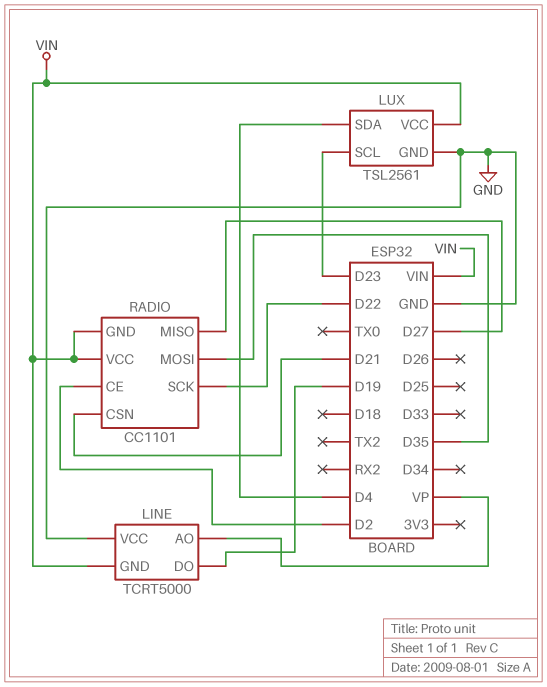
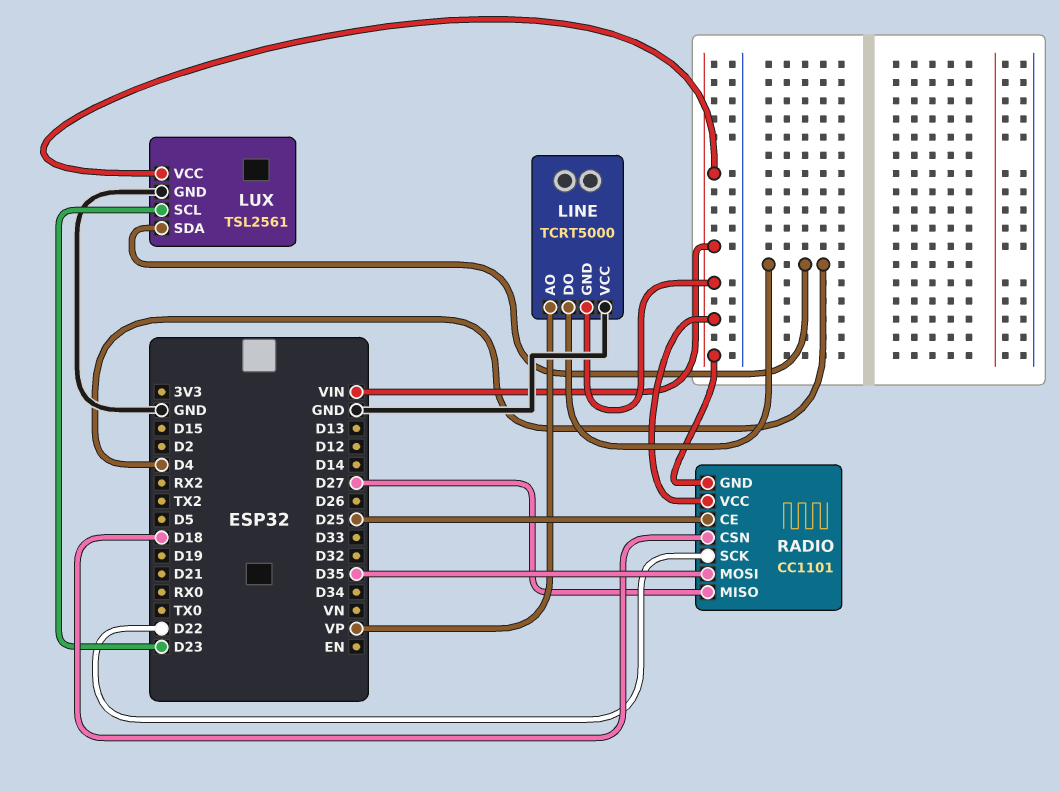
LINE pin DO: D19 -> D4
RADIO pin CE: D2 -> D25
RADIO pin CSN: D21 -> D18

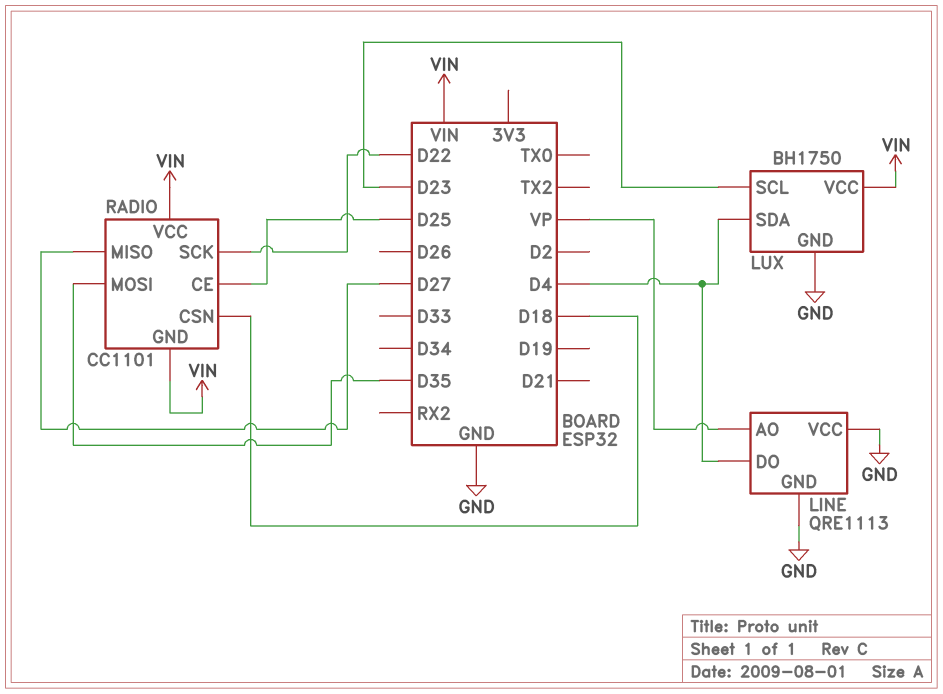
LINE: TCRT5000 -> QRE1113
LINE pin GND: VIN -> GND
LUX: TSL2561 -> BH1750

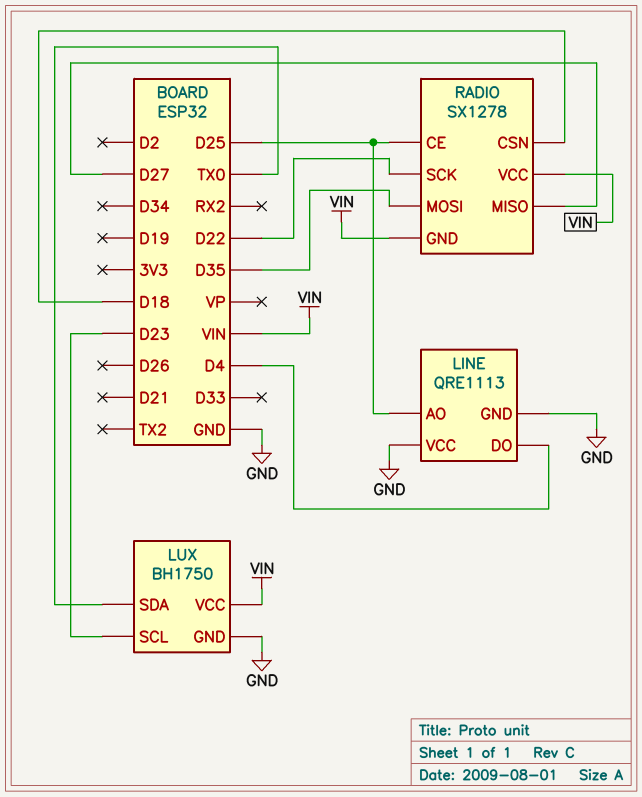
LINE pin AO: VP -> D25
LUX pin SDA: D4 -> TX0
RADIO: CC1101 -> SX1278

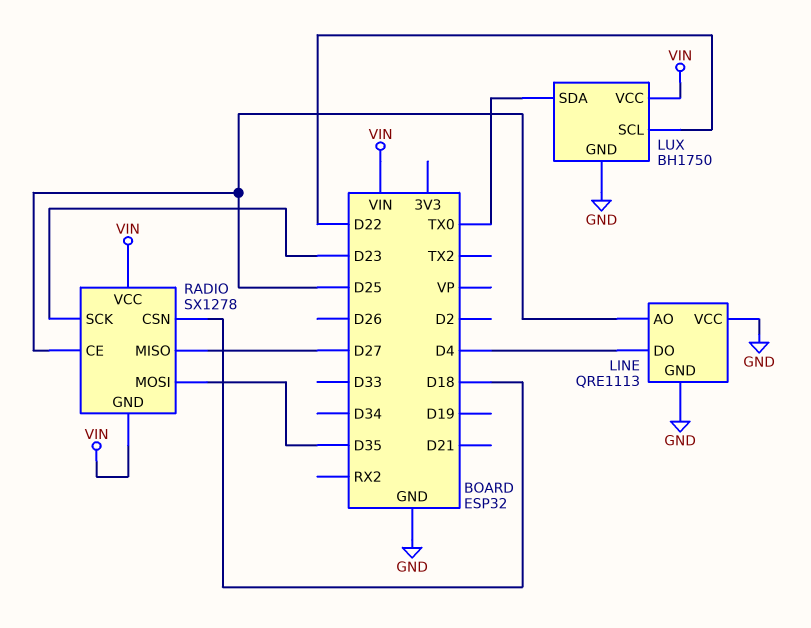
LUX pin SCL: D23 -> D22
RADIO pin SCK: D22 -> D23

